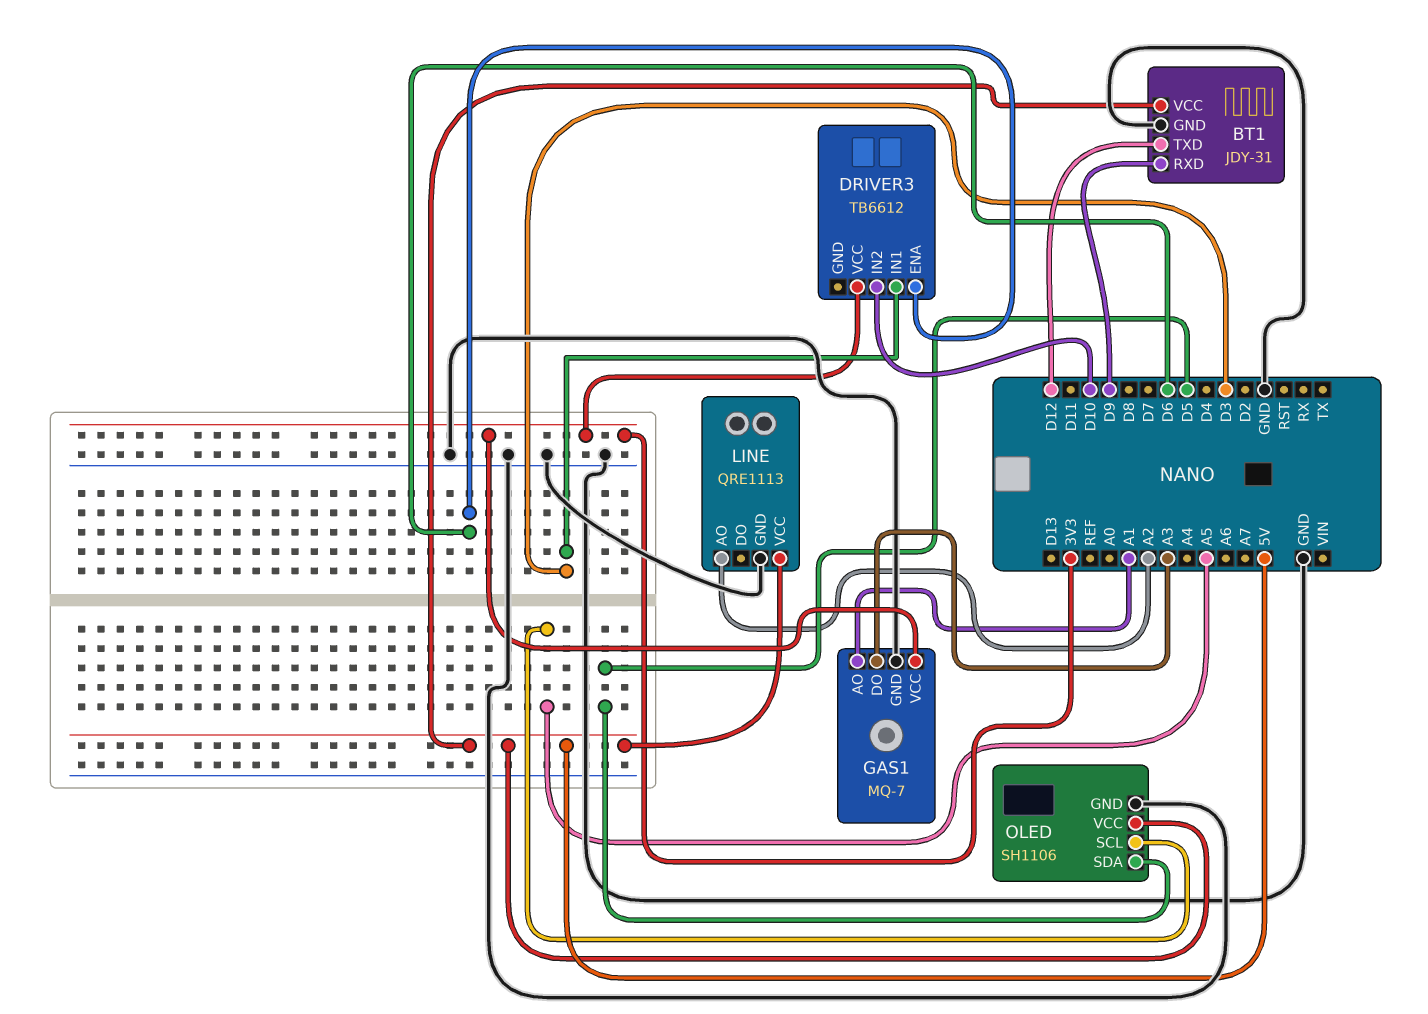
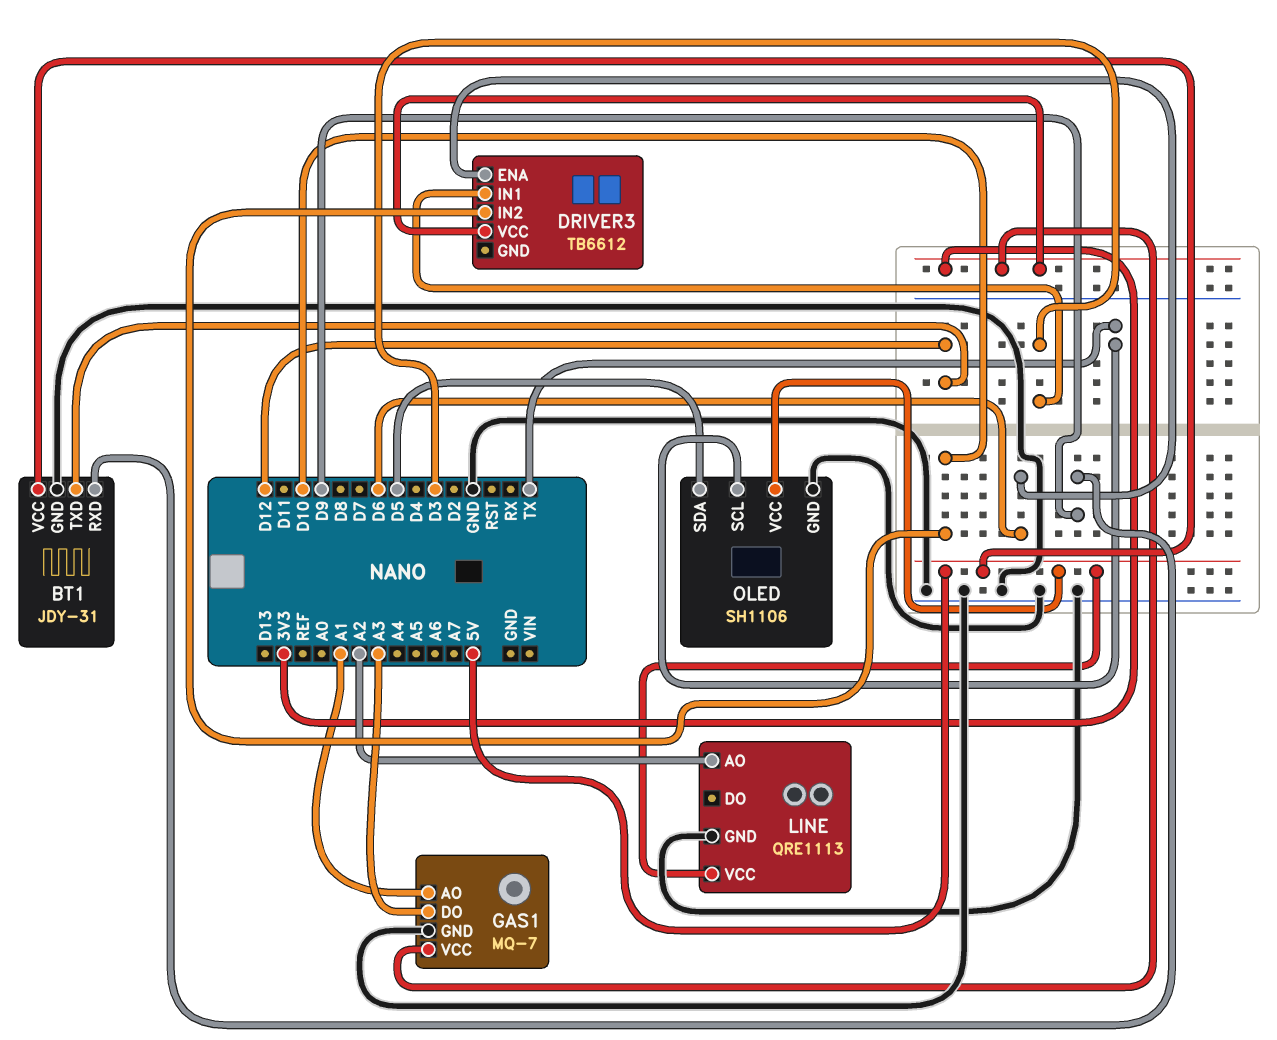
OLED pin SCL: A5 -> TX

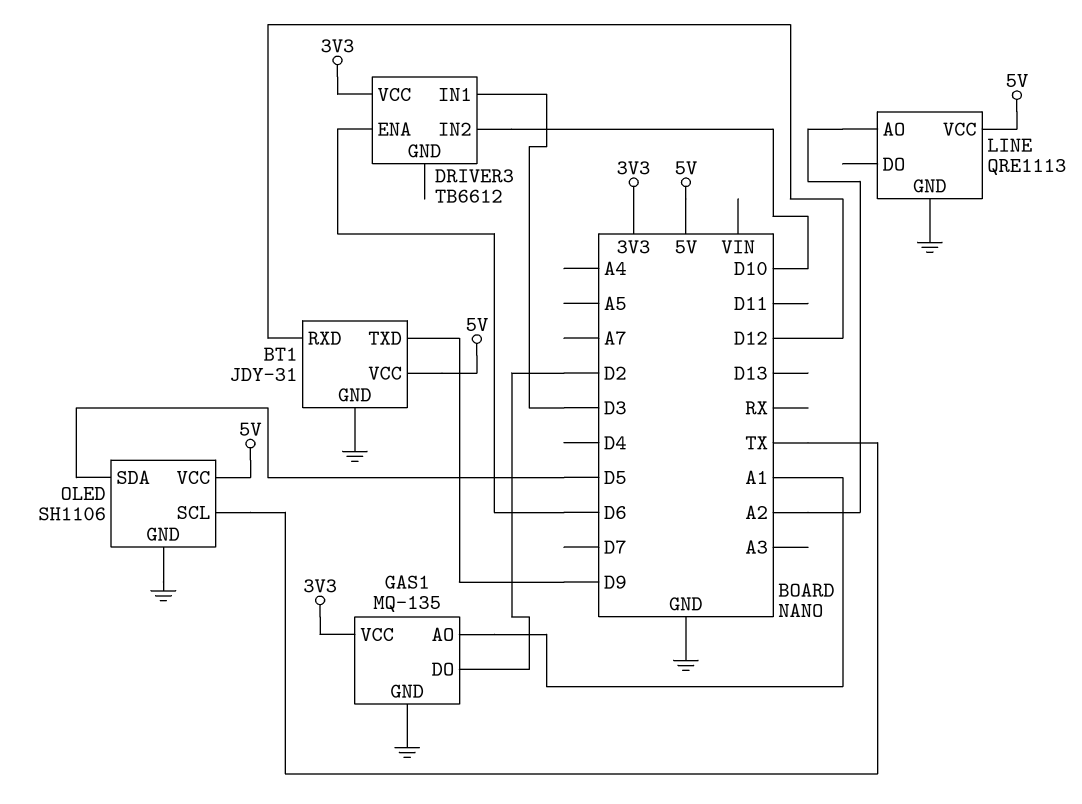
BT1 pin RXD: D9 -> D12
BT1 pin TXD: D12 -> D9
GAS1: MQ-7 -> MQ-135
GAS1 pin DO: A3 -> D2

